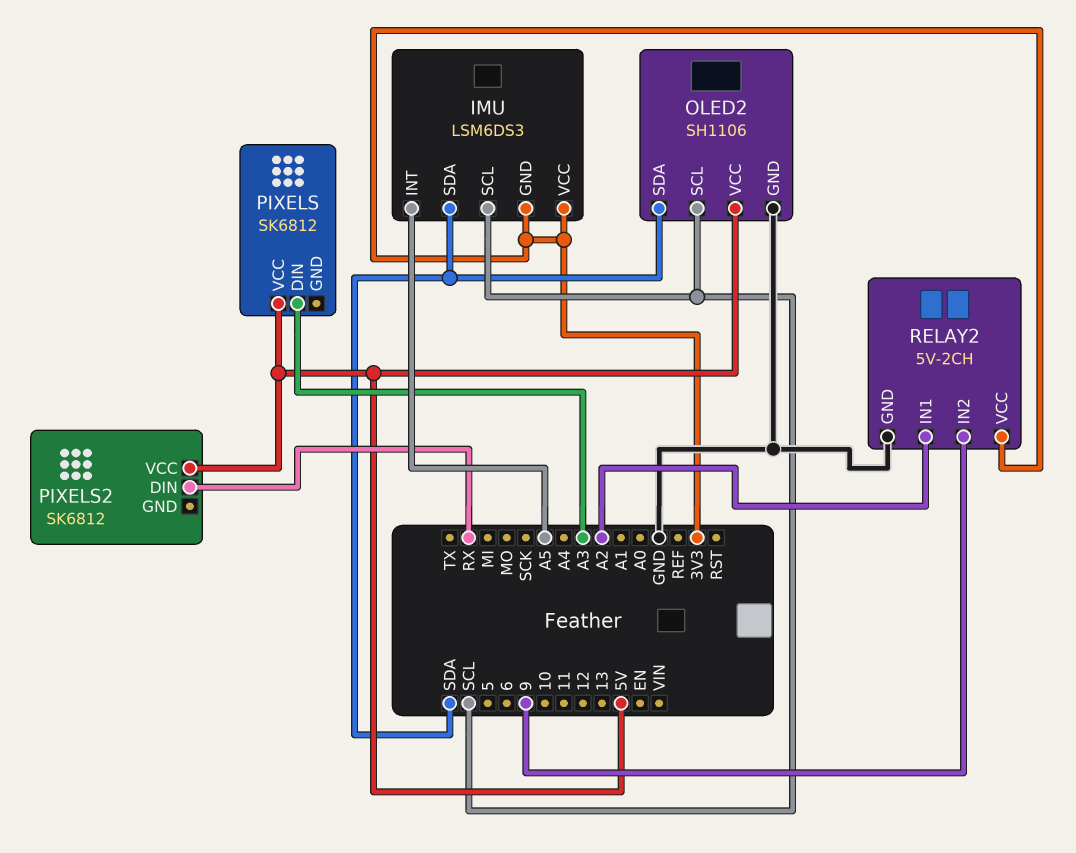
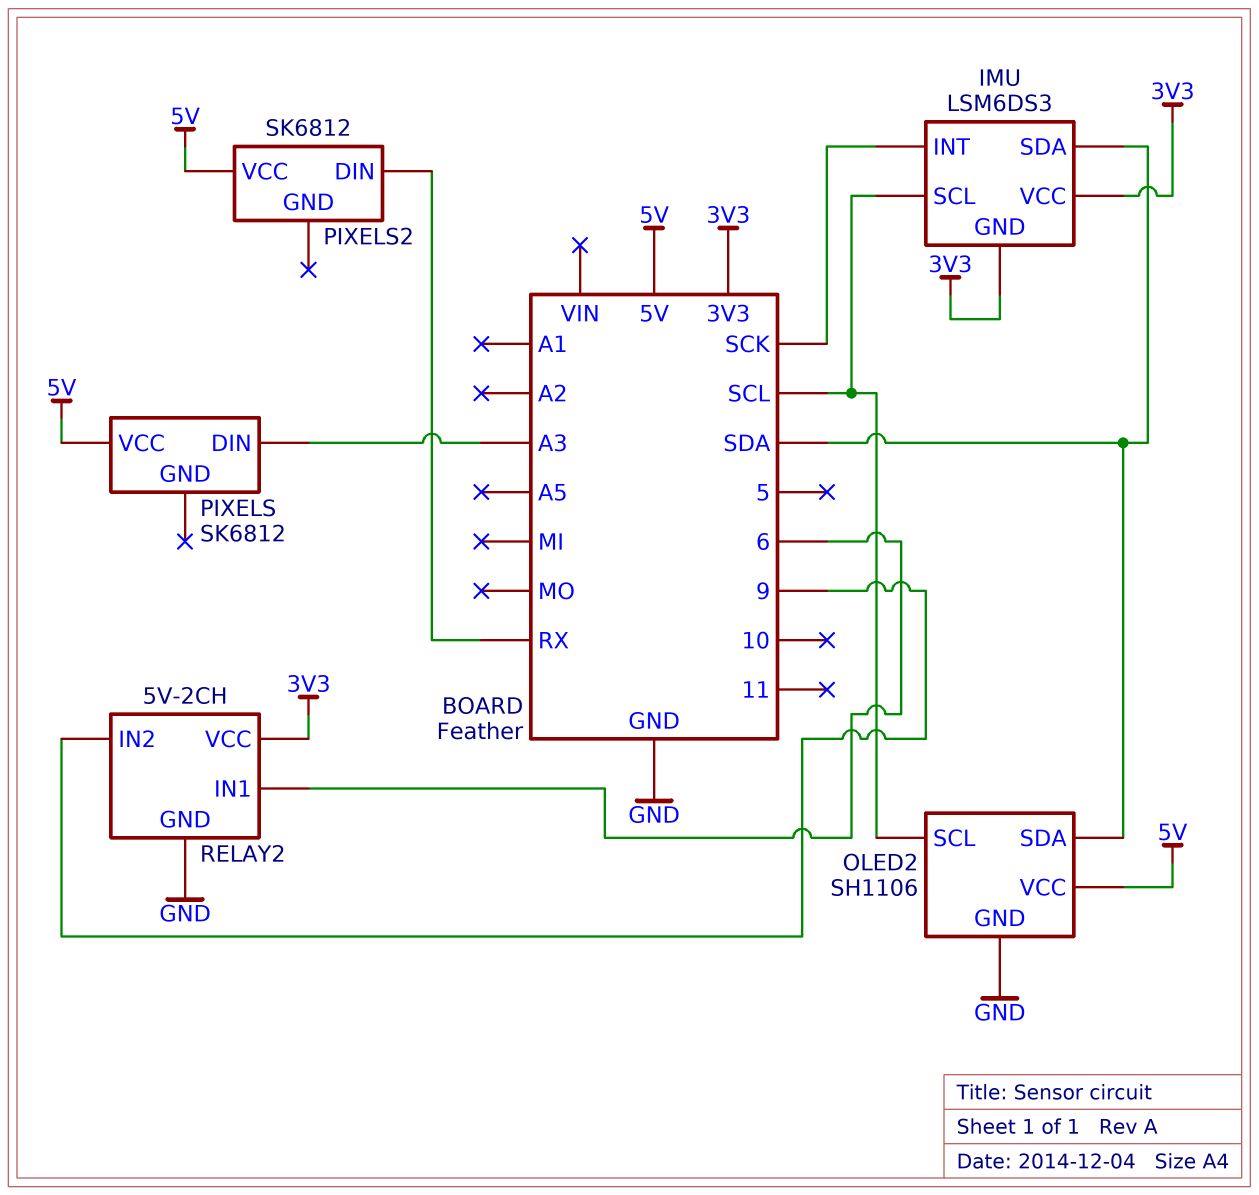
IMU pin INT: A5 -> SCK
RELAY2 pin IN1: A2 -> 6

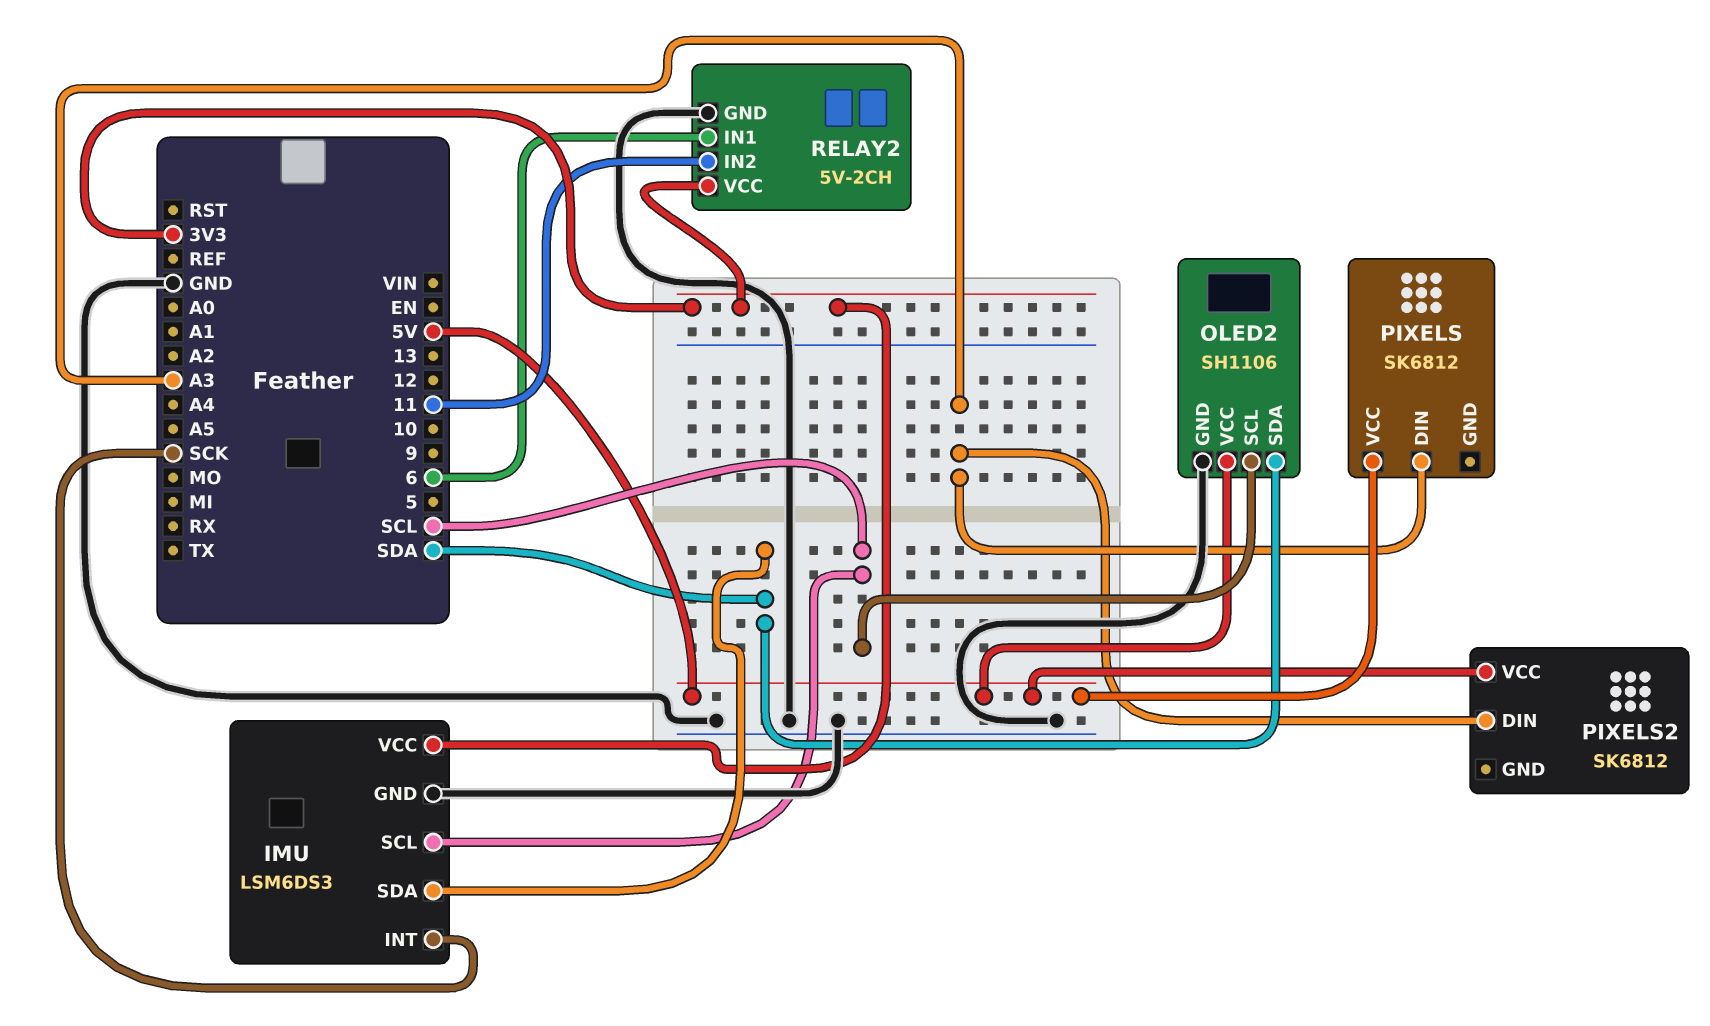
IMU pin GND: 3V3 -> GND
PIXELS2 pin DIN: RX -> A3
RELAY2 pin IN2: 9 -> 11

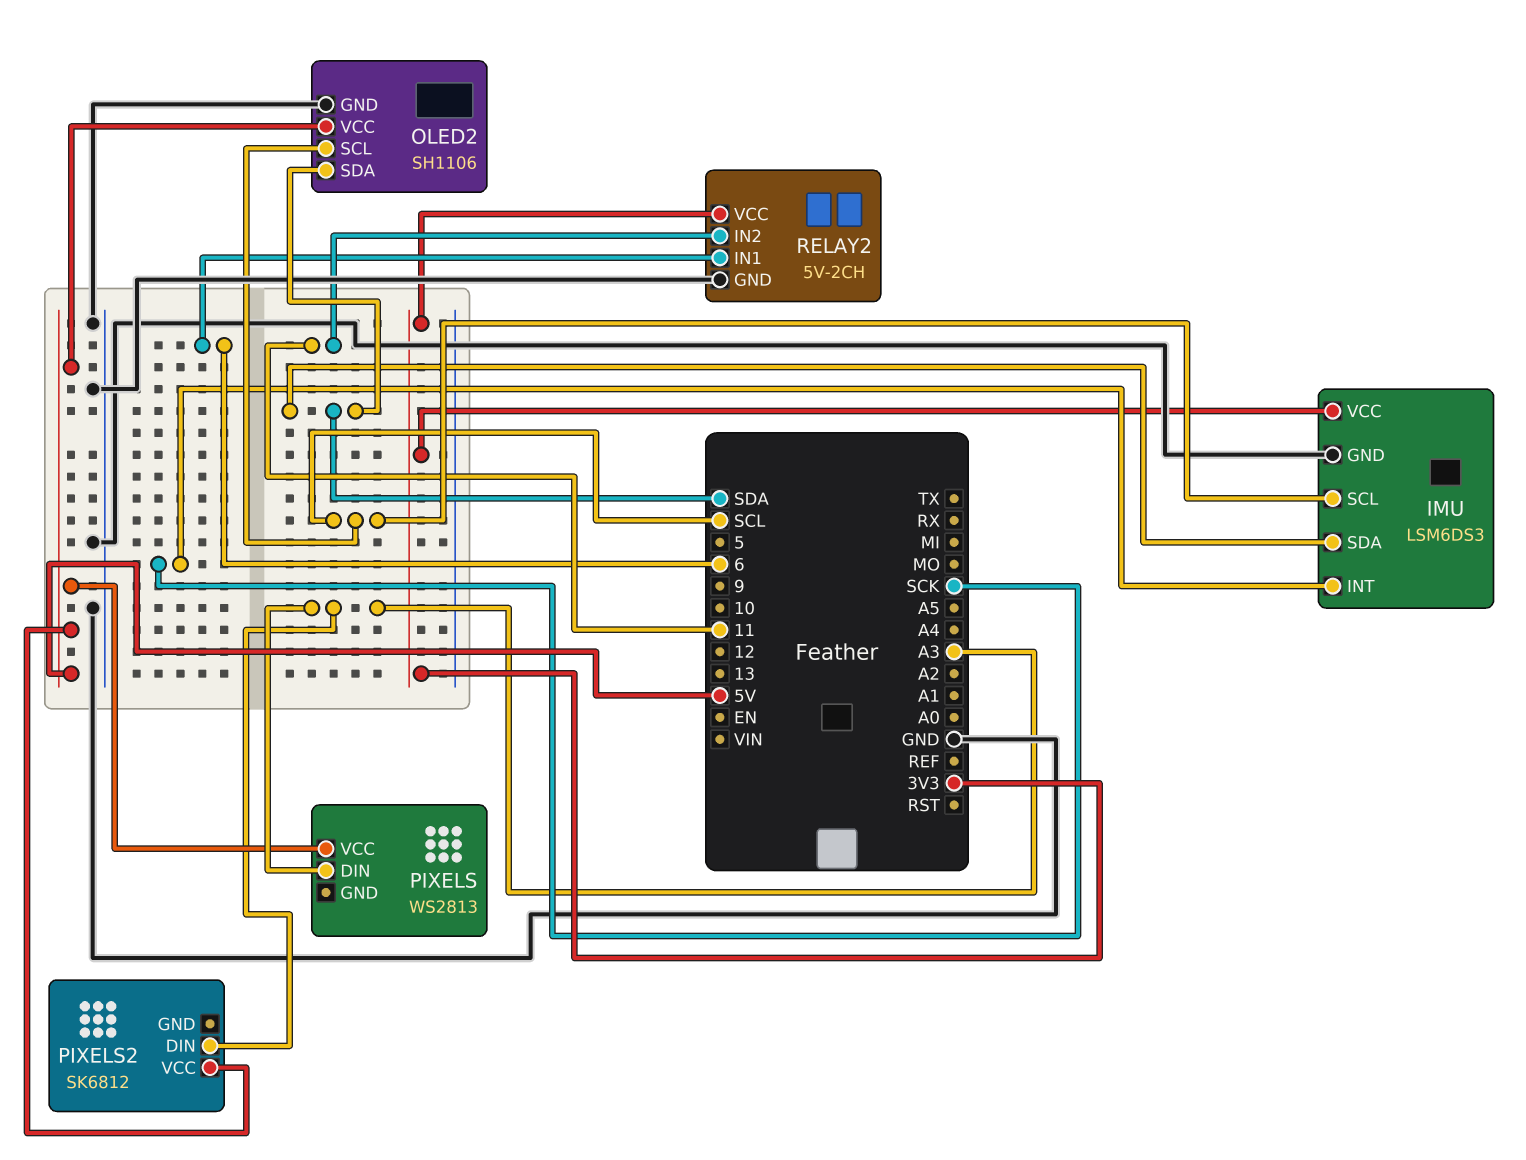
PIXELS: SK6812 -> WS2813

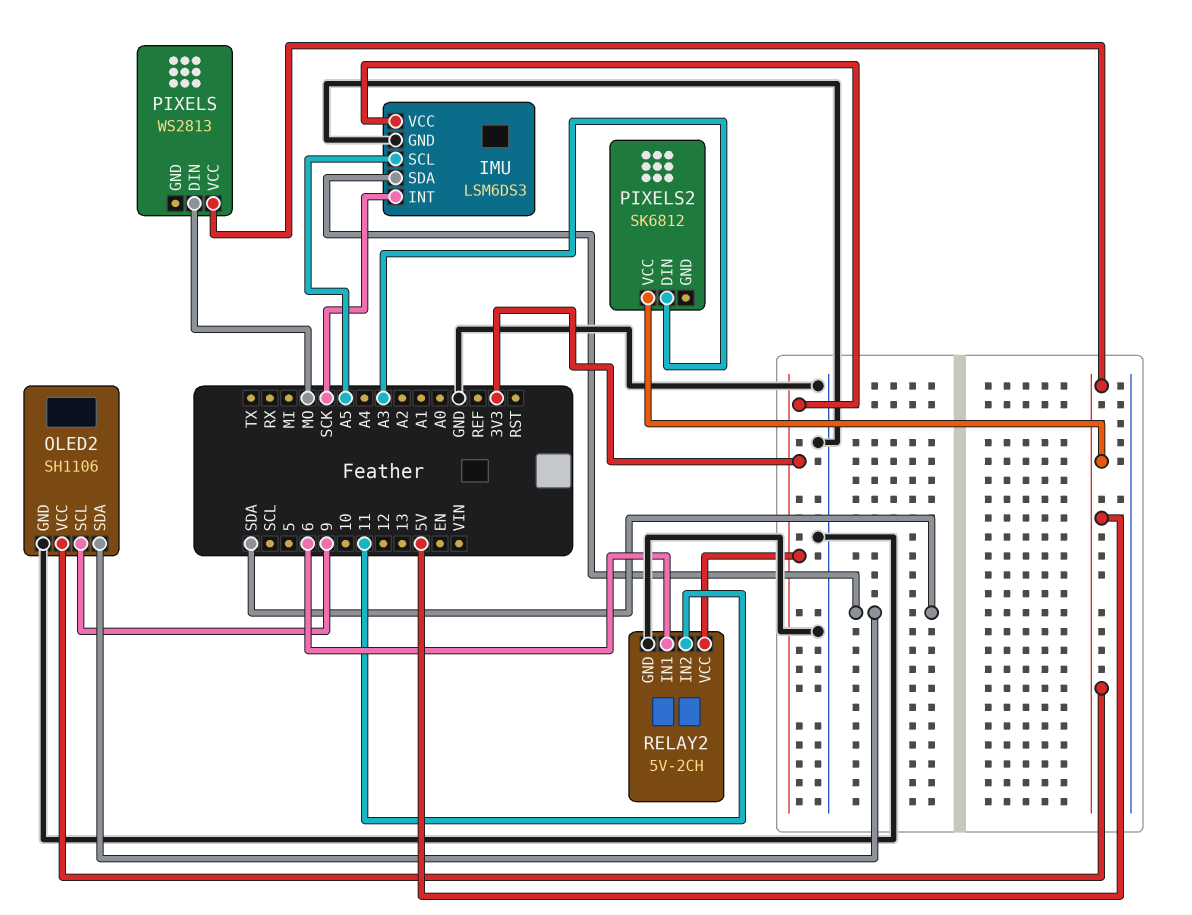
IMU pin SCL: SCL -> A5
OLED2 pin SCL: SCL -> 9
PIXELS pin DIN: A3 -> MO

